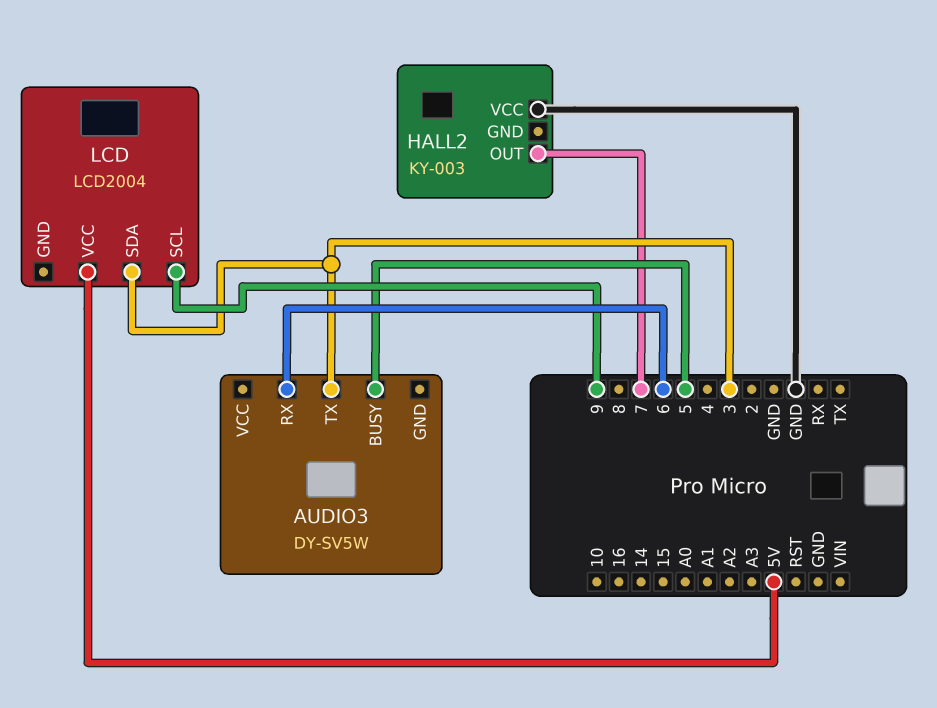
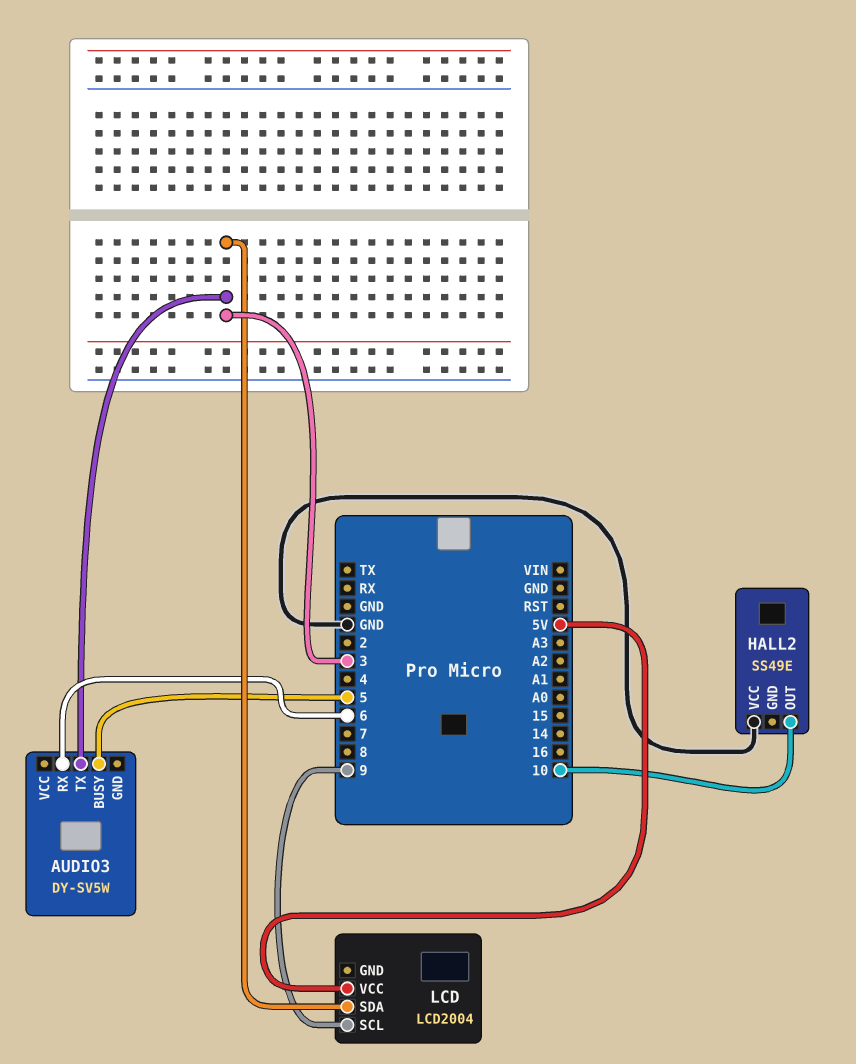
HALL2: KY-003 -> SS49E
HALL2 pin OUT: 7 -> 10

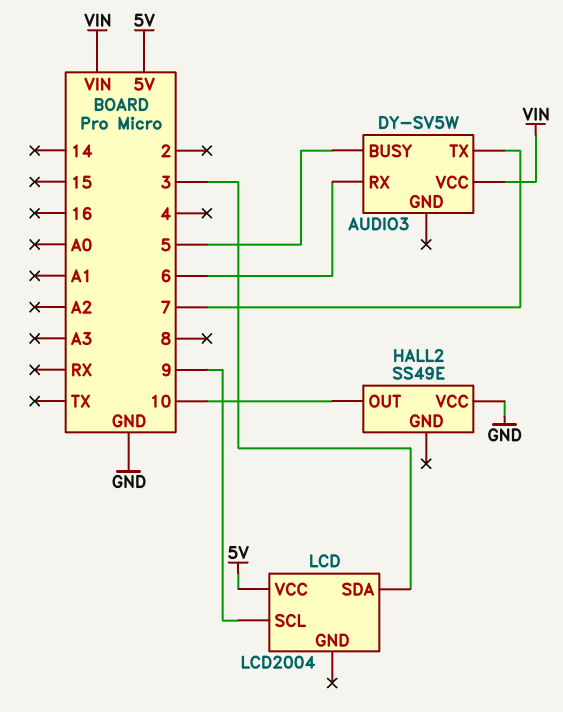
AUDIO3 pin TX: 3 -> 7
AUDIO3 pin VCC: none -> VIN

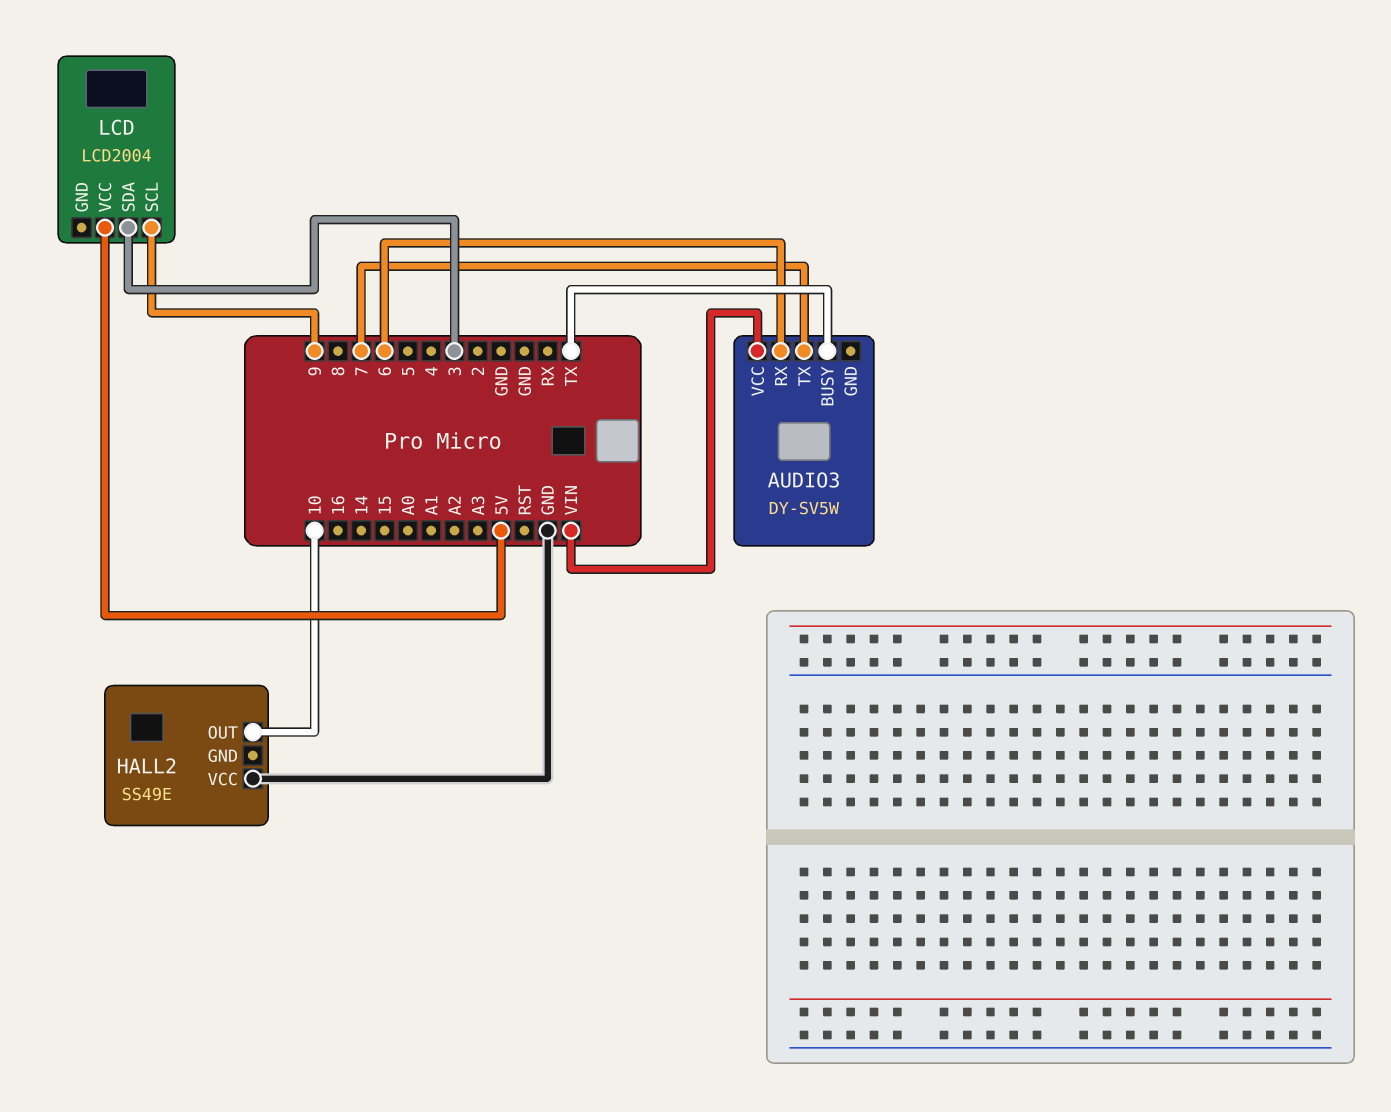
AUDIO3 pin BUSY: 5 -> TX

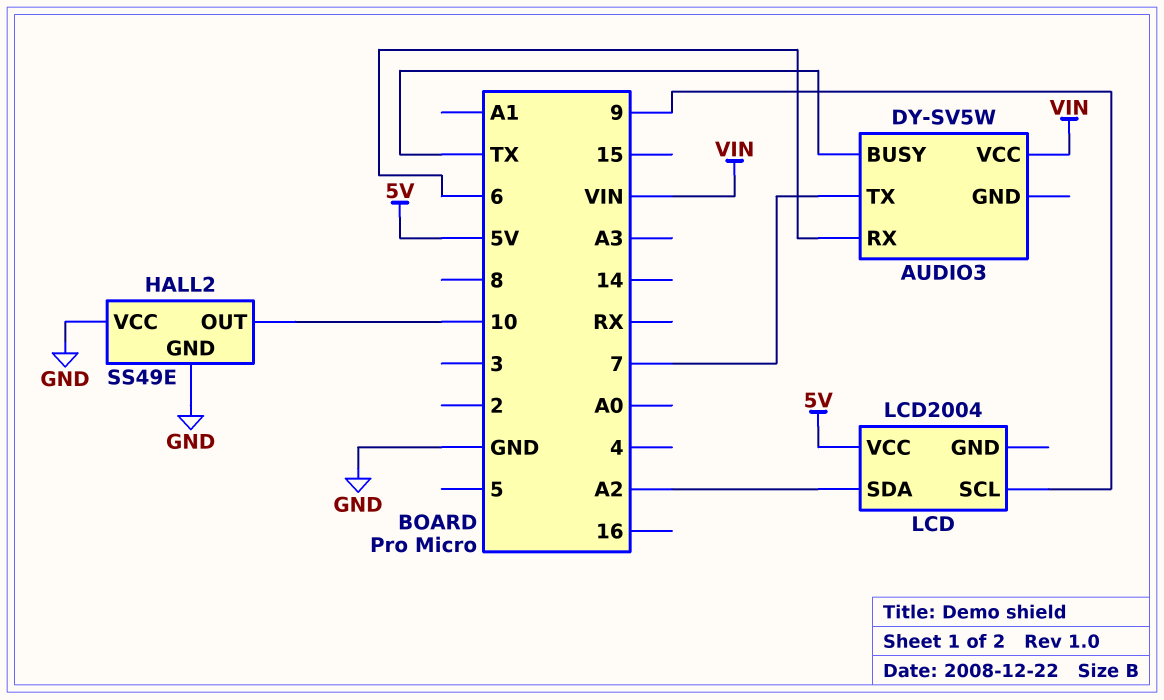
HALL2 pin GND: none -> GND
LCD pin SDA: 3 -> A2

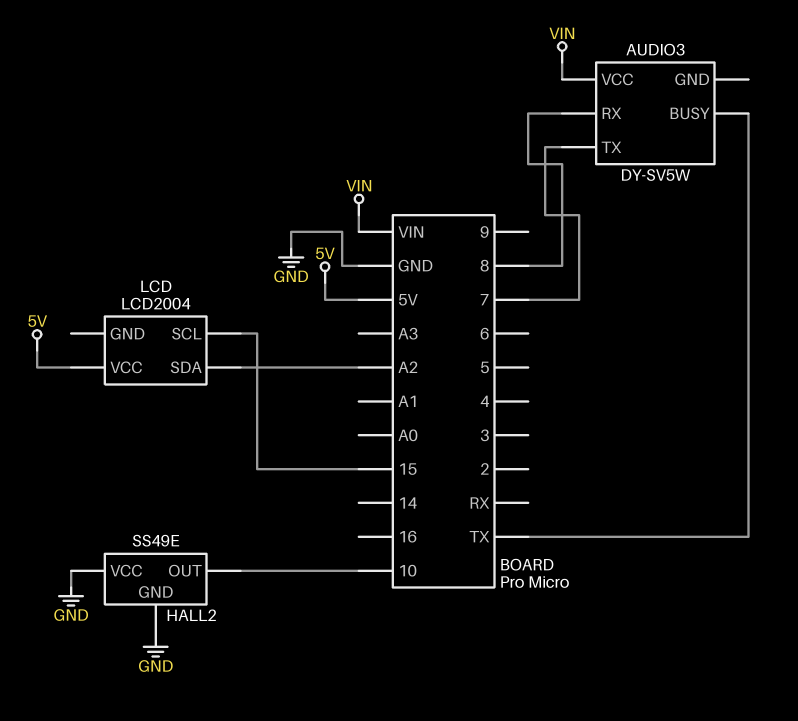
AUDIO3 pin RX: 6 -> 8
LCD pin SCL: 9 -> 15

